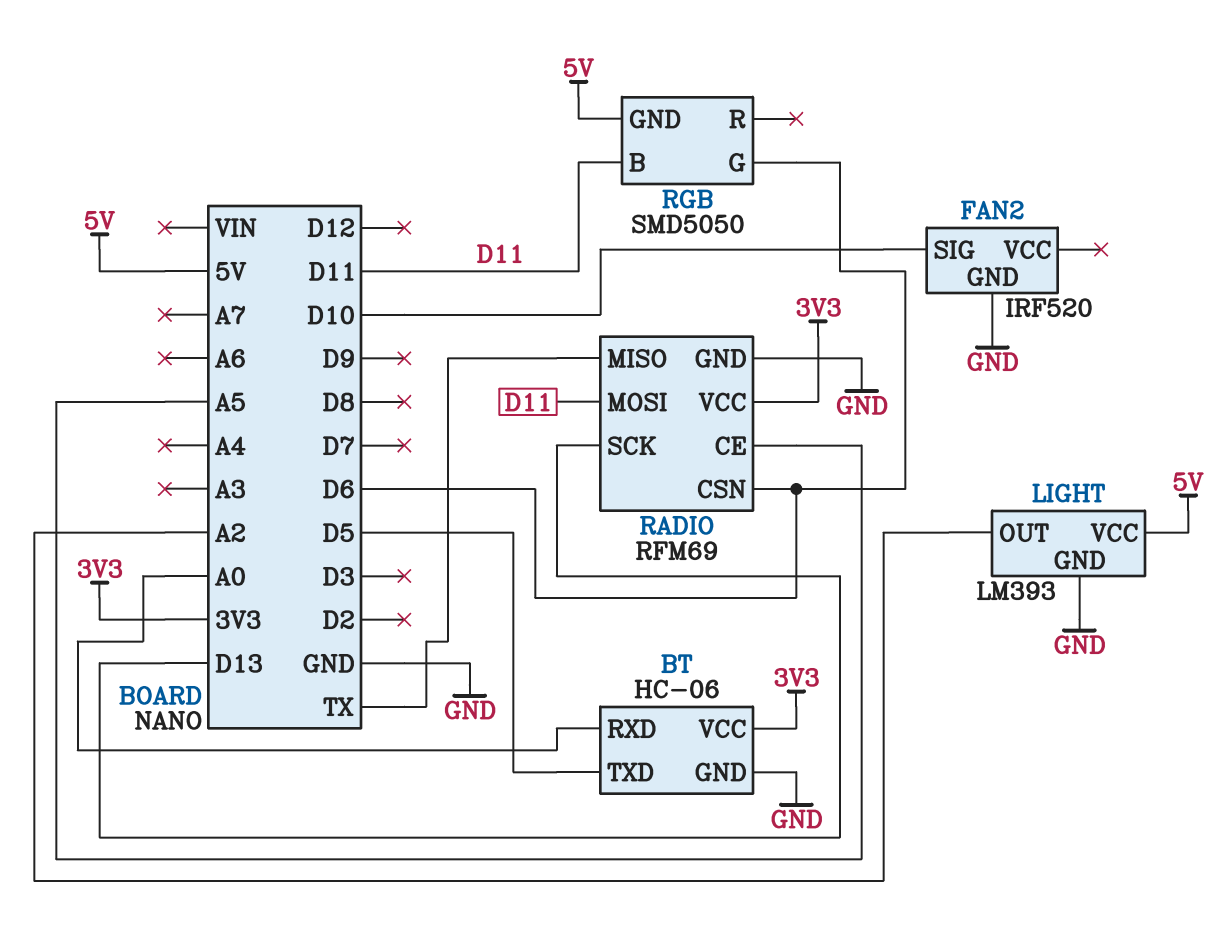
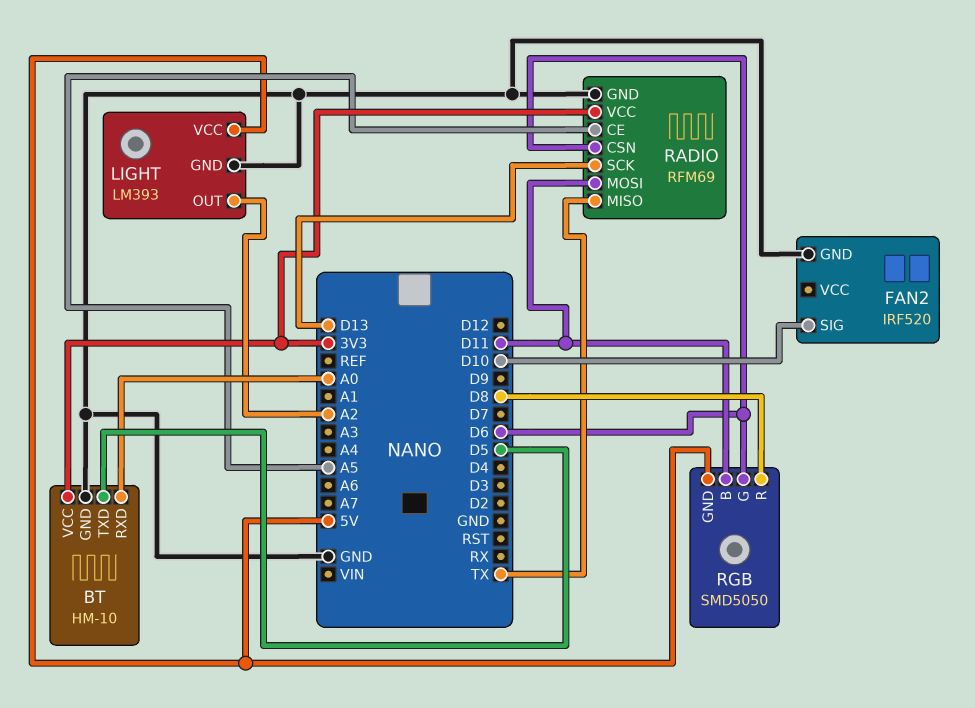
BT: HC-06 -> HM-10
RGB pin R: none -> D8

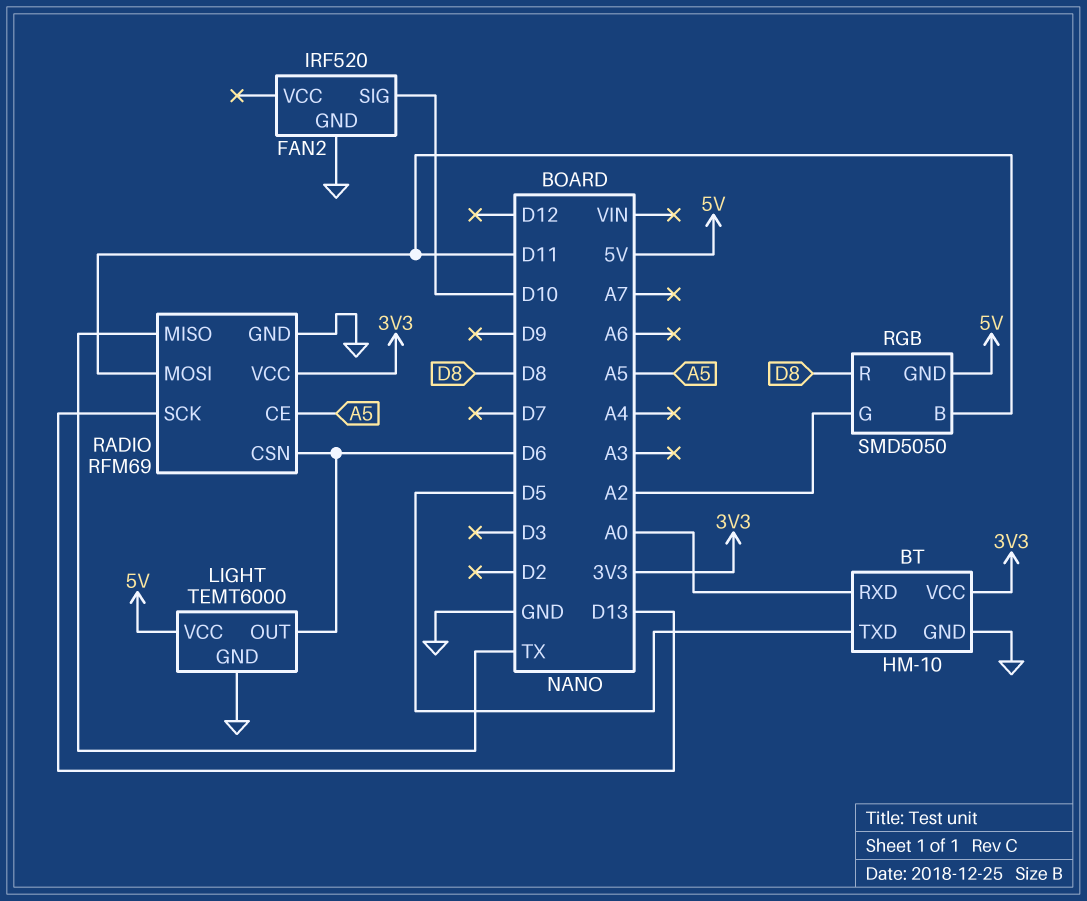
LIGHT: LM393 -> TEMT6000
LIGHT pin OUT: A2 -> D6
RGB pin G: D6 -> A2

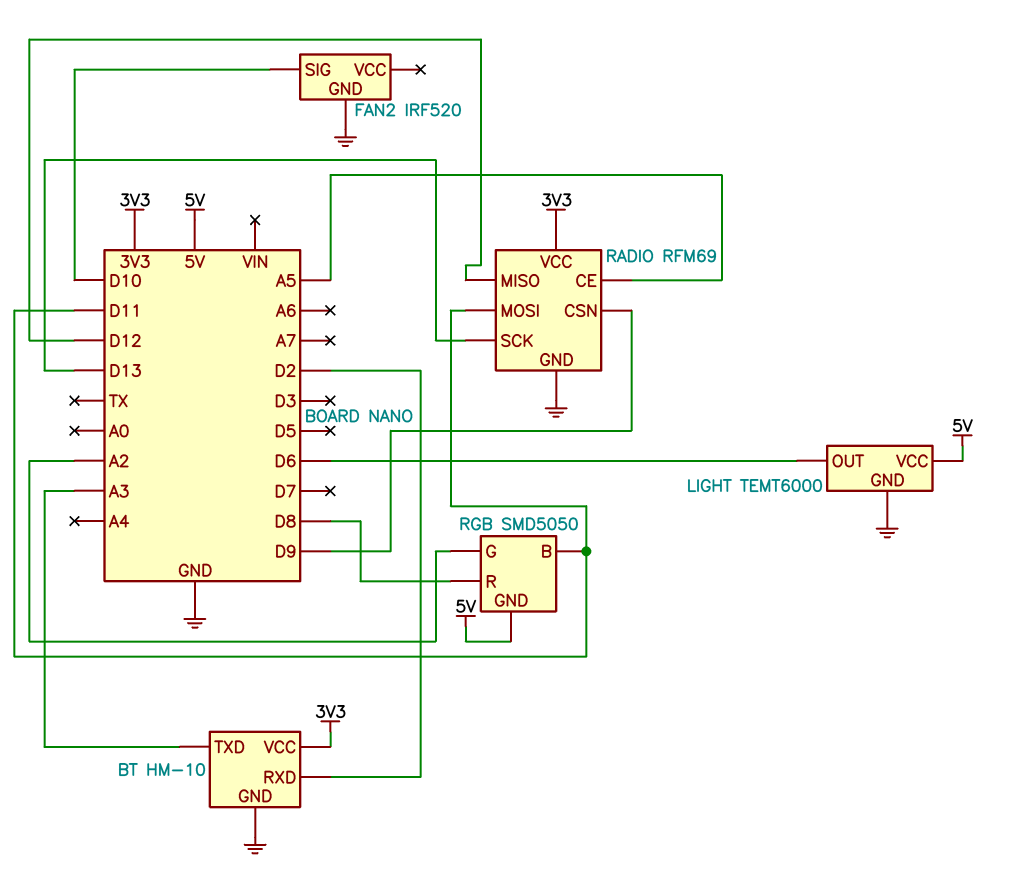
BT pin RXD: A0 -> D2
BT pin TXD: D5 -> A3
RADIO pin CSN: D6 -> D9
RADIO pin MISO: TX -> D12

